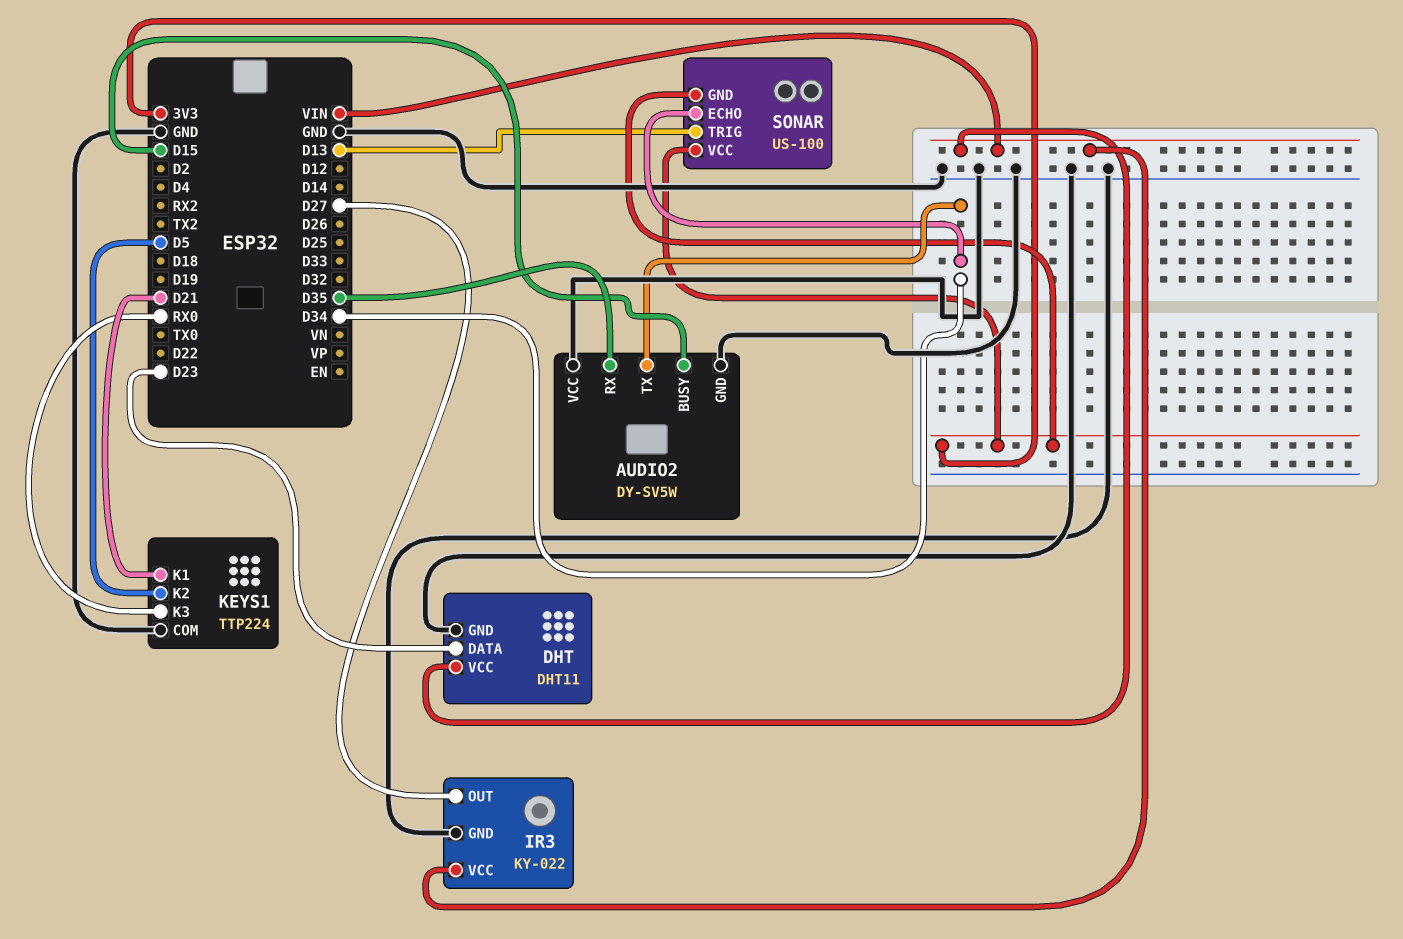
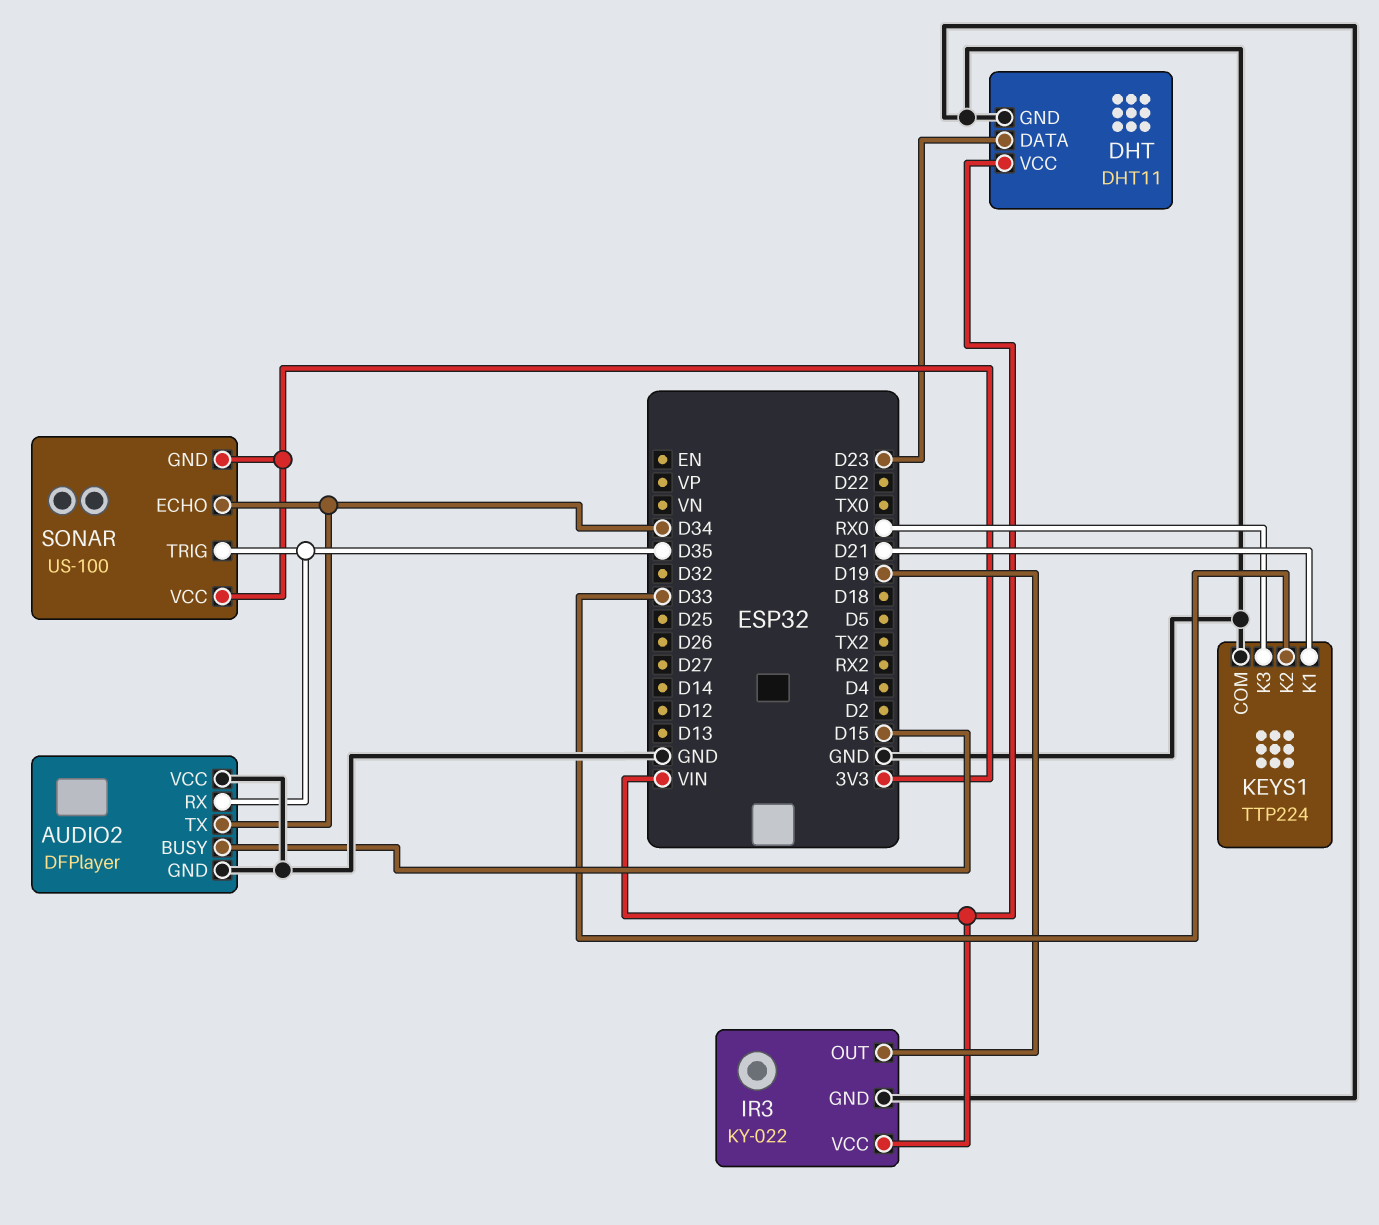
AUDIO2: DY-SV5W -> DFPlayer
IR3 pin OUT: D27 -> D19
KEYS1 pin K2: D5 -> D33
SONAR pin TRIG: D13 -> D35

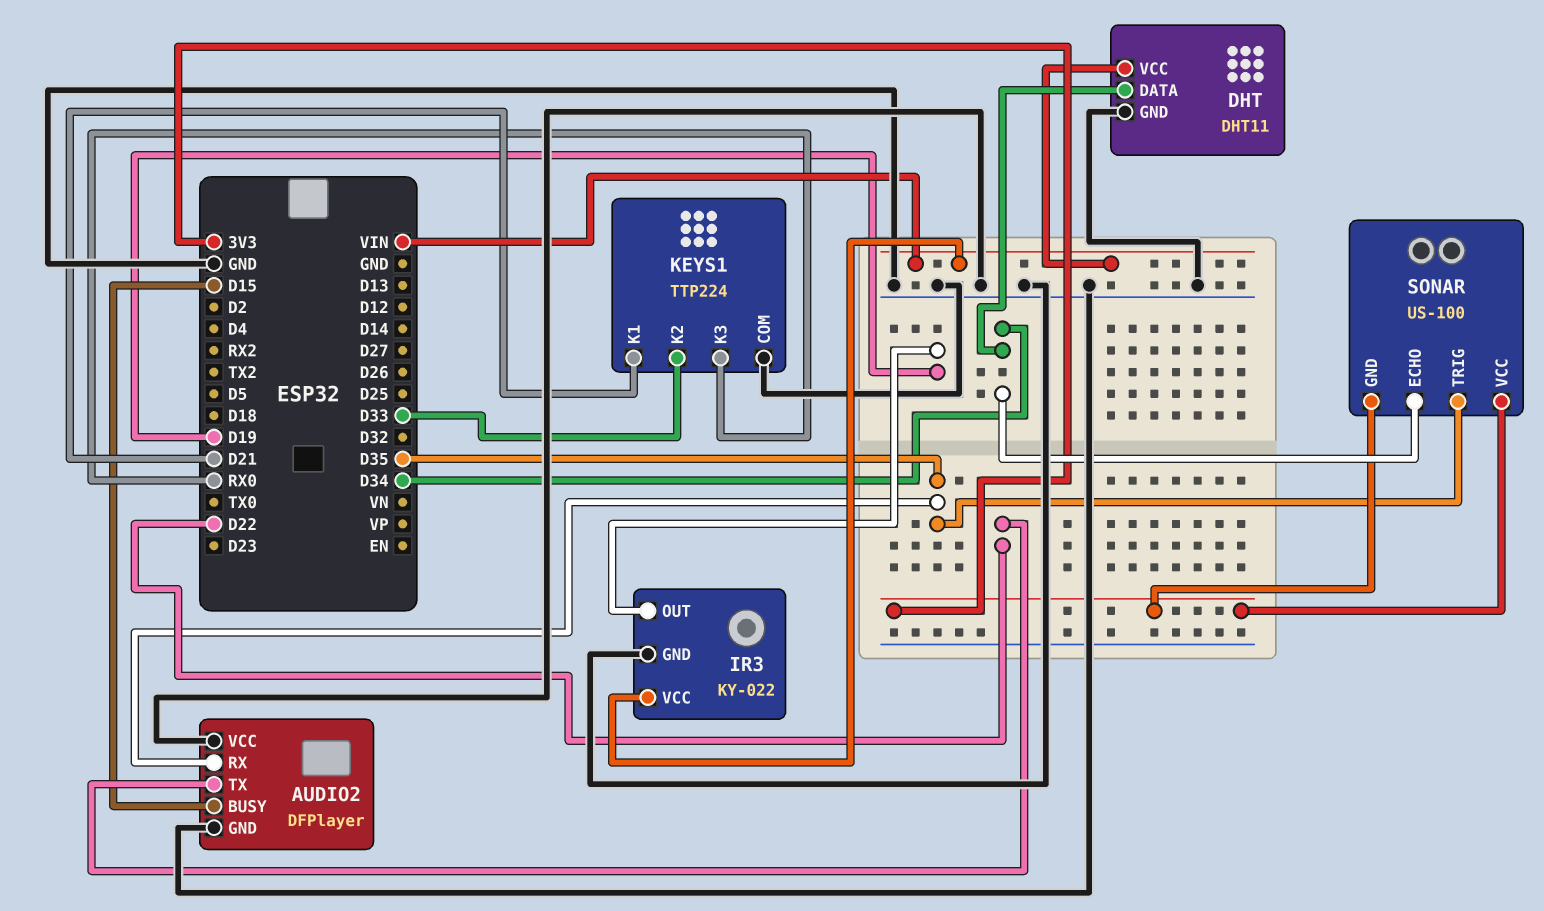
AUDIO2 pin TX: D34 -> D22
DHT pin DATA: D23 -> D34

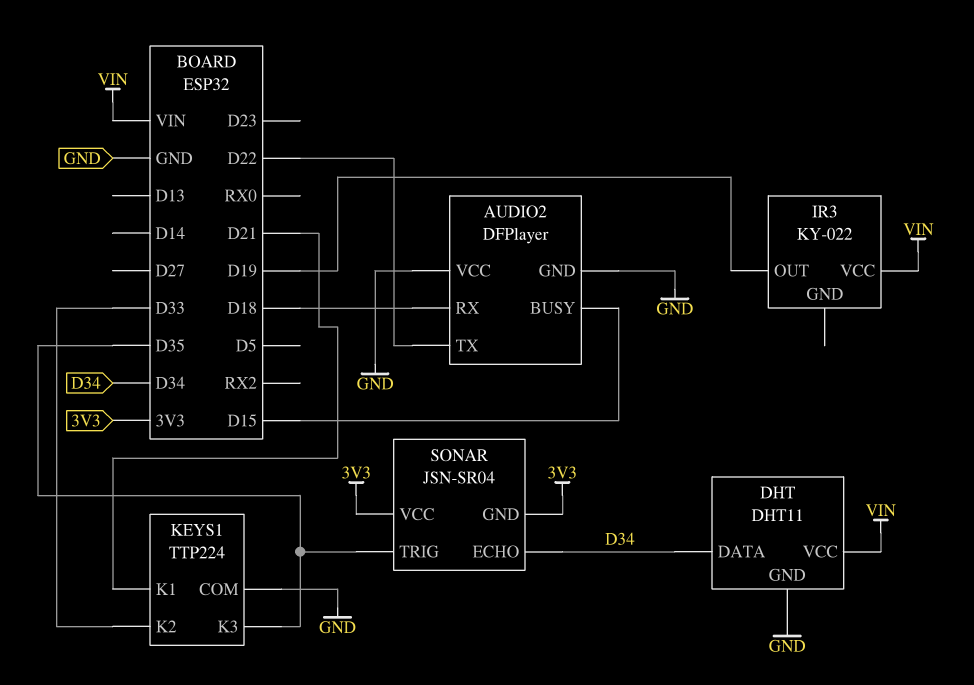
AUDIO2 pin RX: D35 -> D18
IR3 pin GND: GND -> none
KEYS1 pin K3: RX0 -> D35
SONAR: US-100 -> JSN-SR04

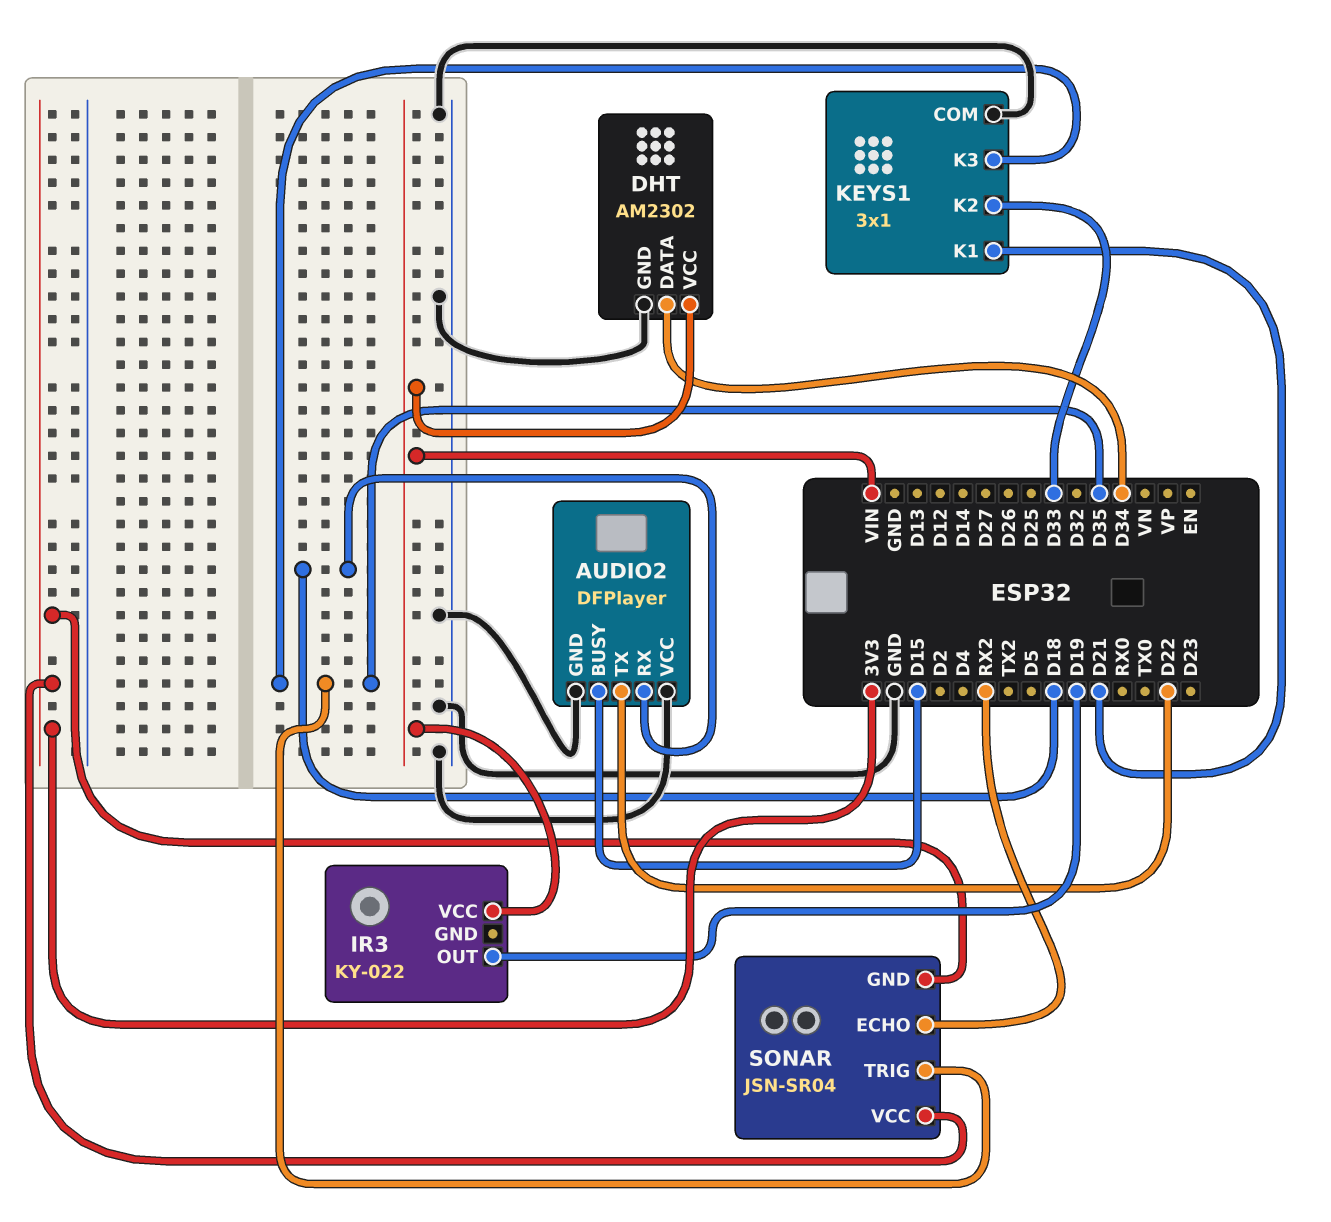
DHT: DHT11 -> AM2302
KEYS1: TTP224 -> 3x1
SONAR pin ECHO: D34 -> RX2

